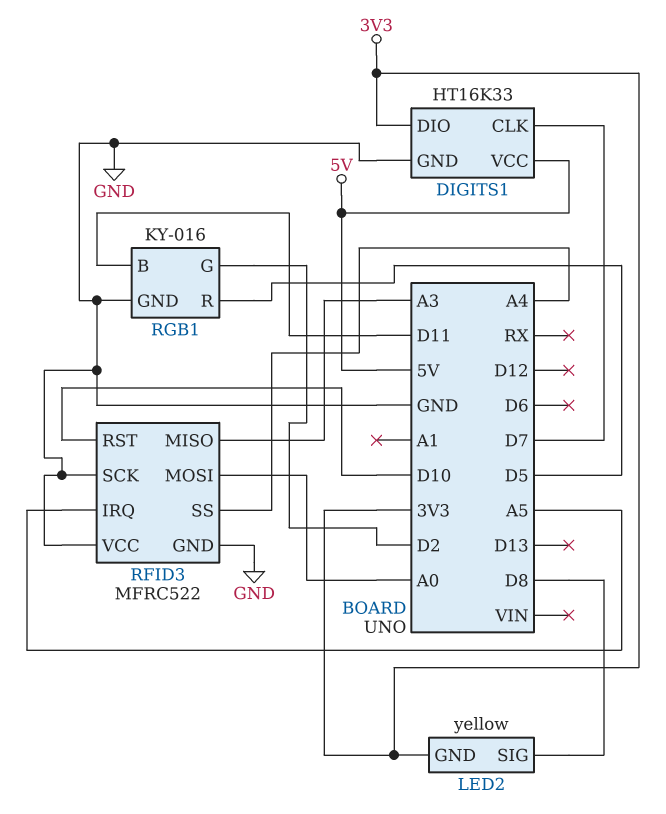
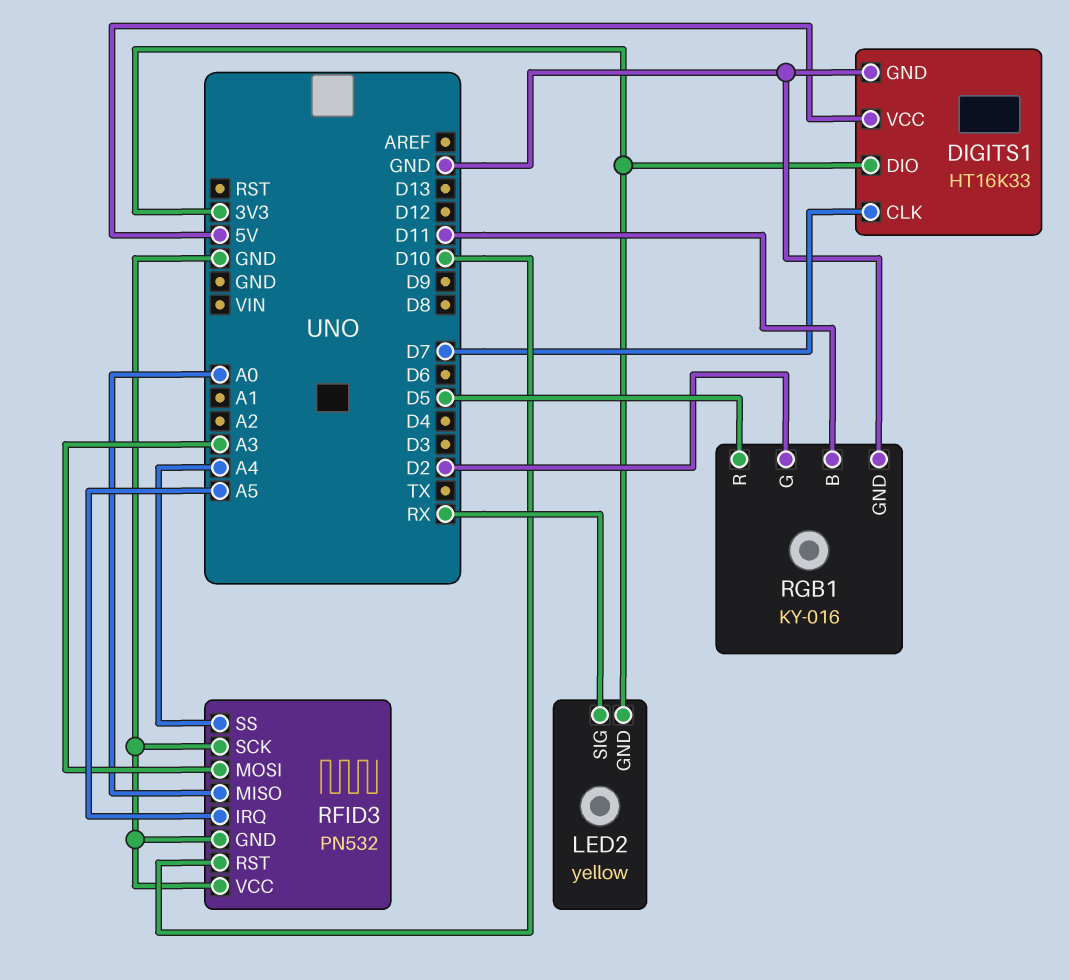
LED2 pin SIG: D8 -> RX
RFID3: MFRC522 -> PN532
RFID3 pin MISO: A3 -> A0
RFID3 pin MOSI: A0 -> A3

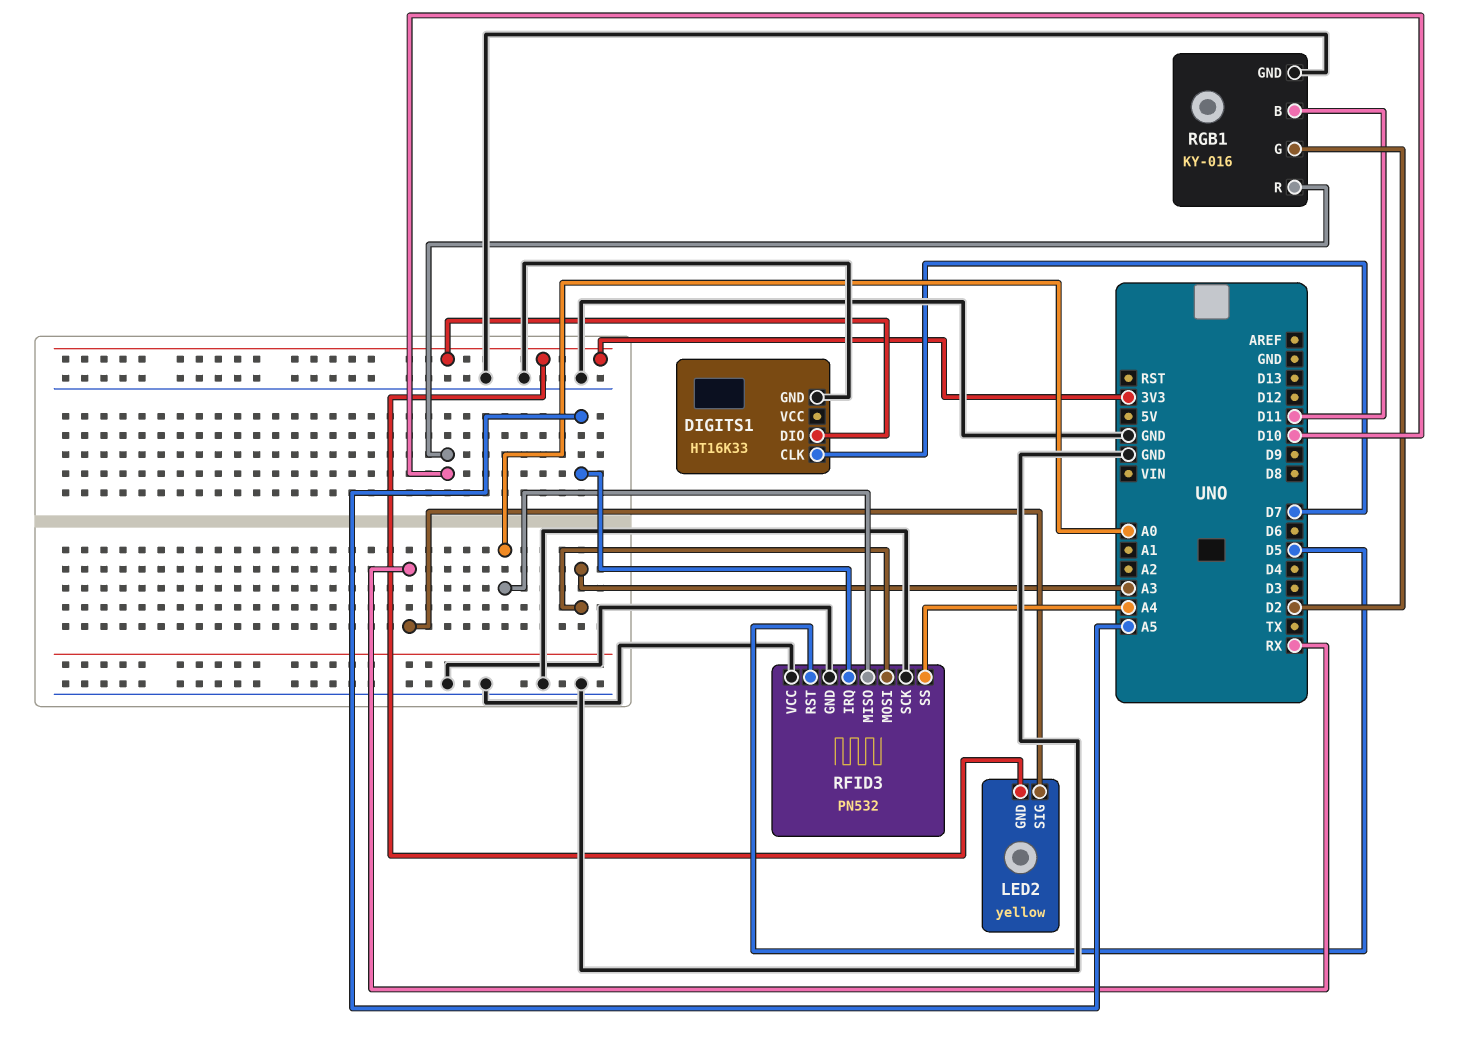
DIGITS1 pin VCC: 5V -> none
RFID3 pin RST: D10 -> D5
RGB1 pin R: D5 -> D10

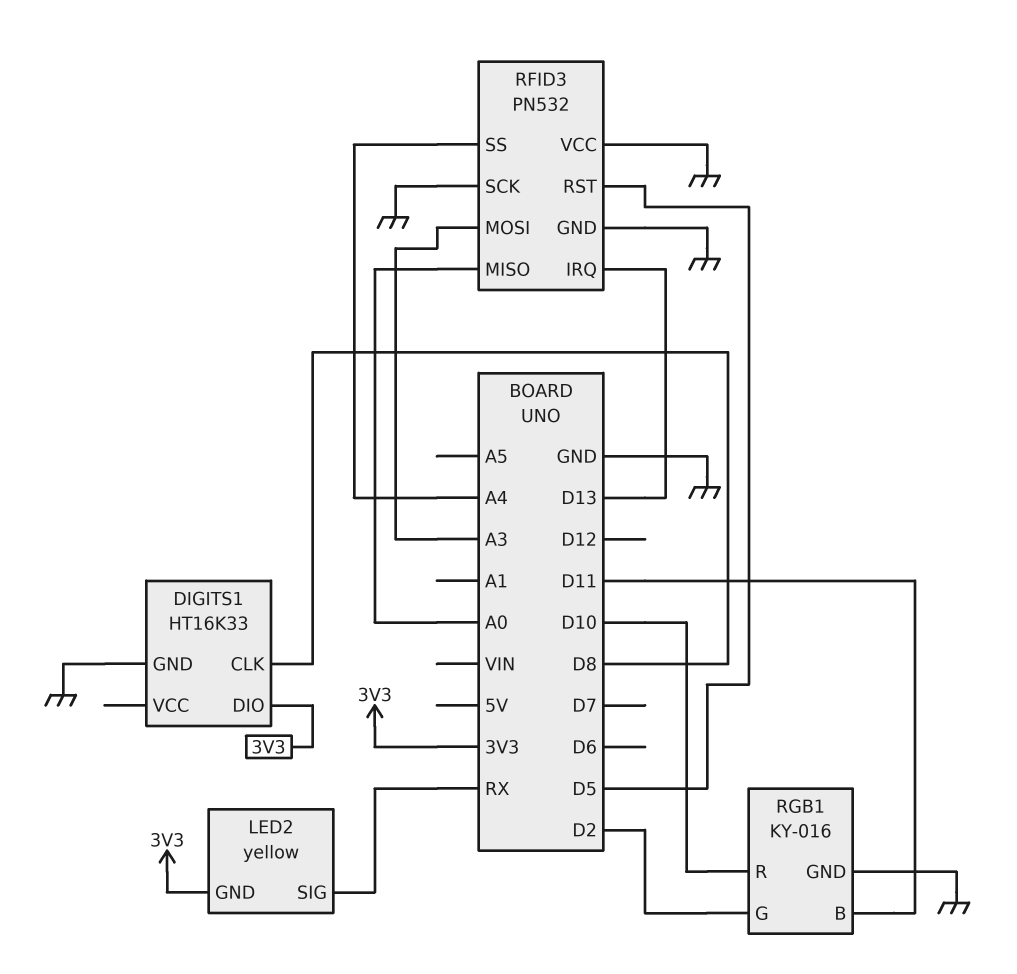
DIGITS1 pin CLK: D7 -> D8
RFID3 pin IRQ: A5 -> D13

